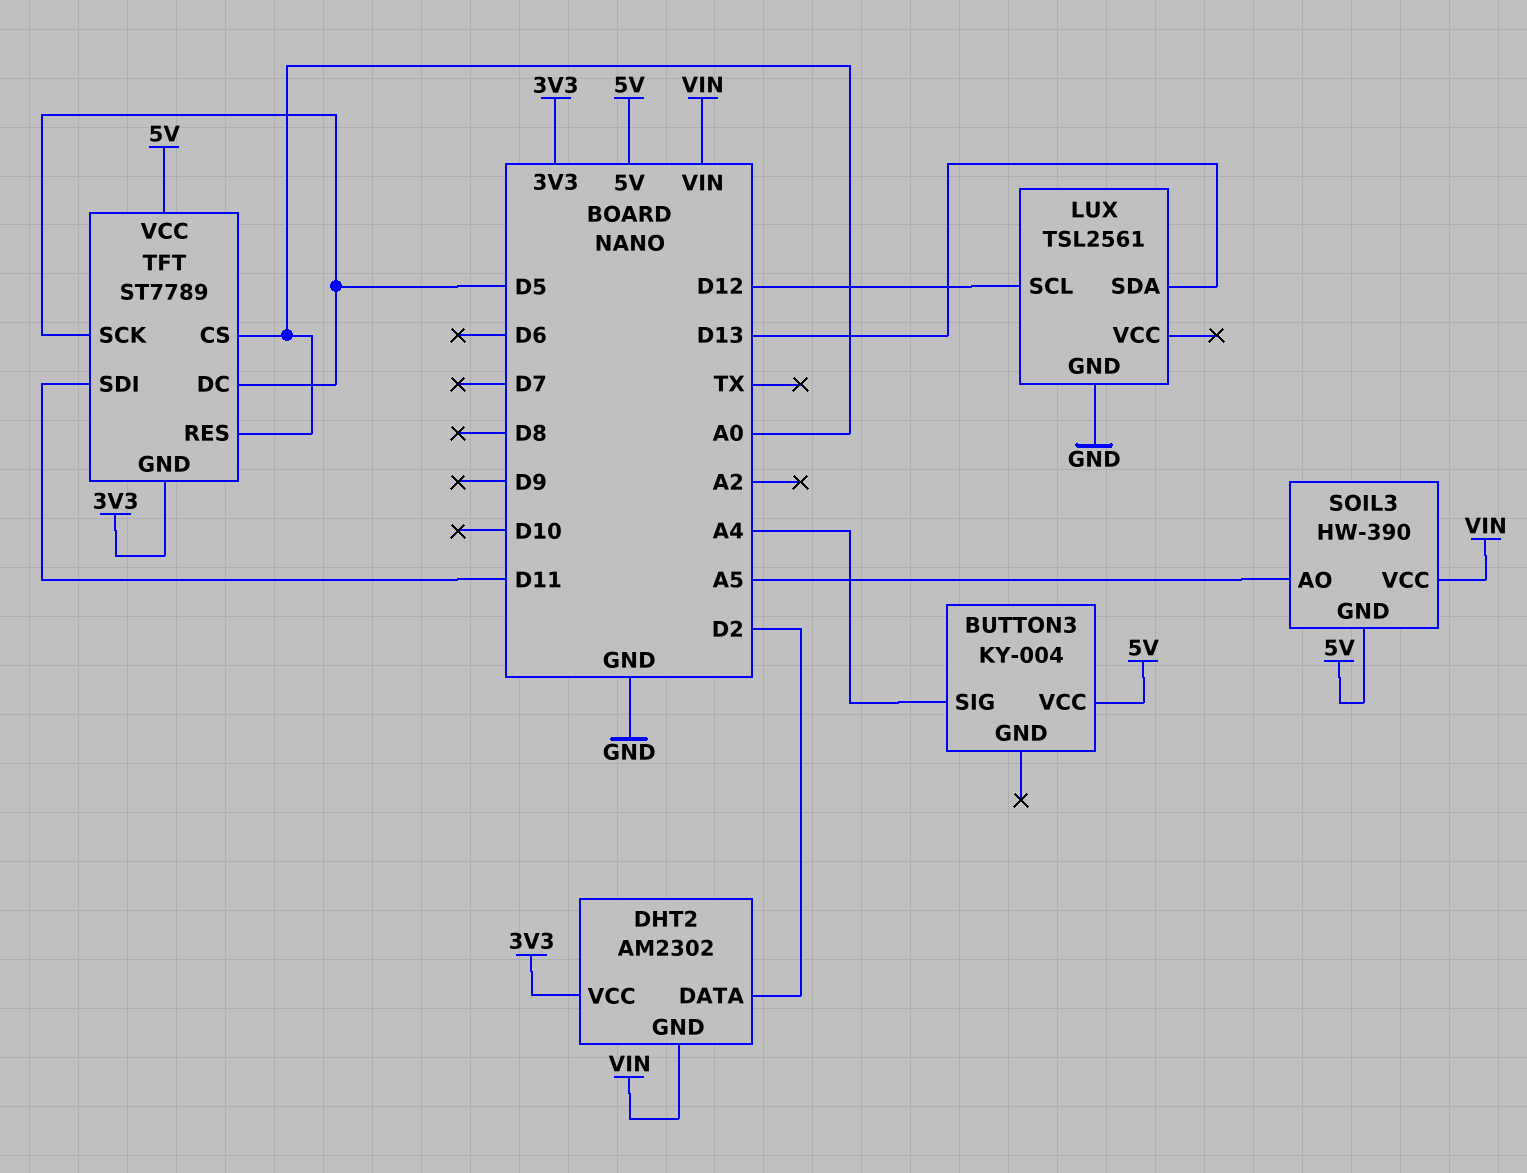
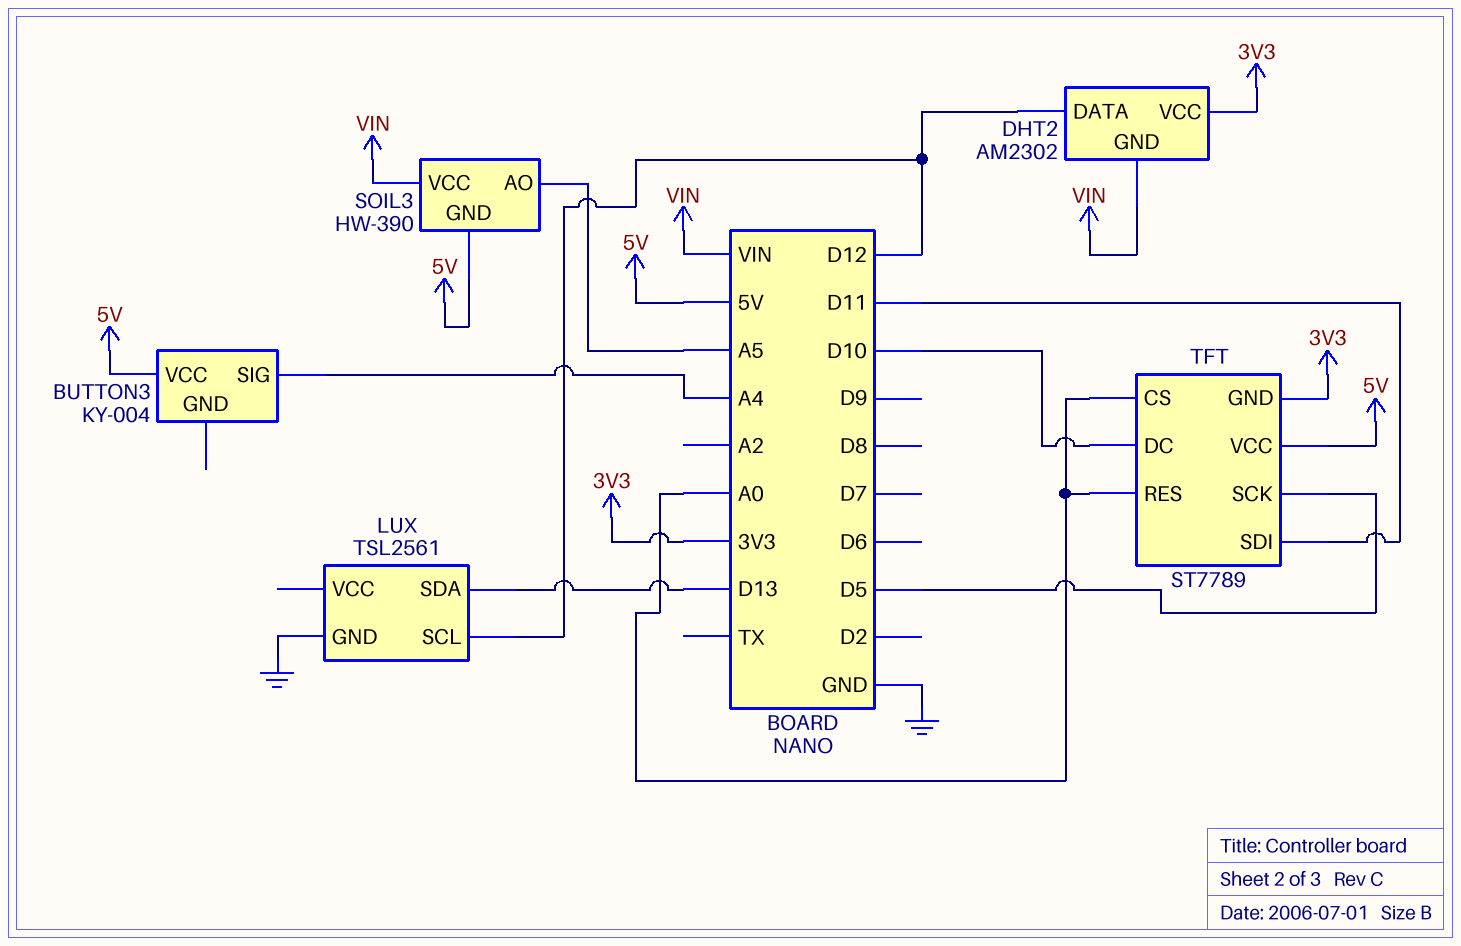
DHT2 pin DATA: D2 -> D12
TFT pin DC: D5 -> D10

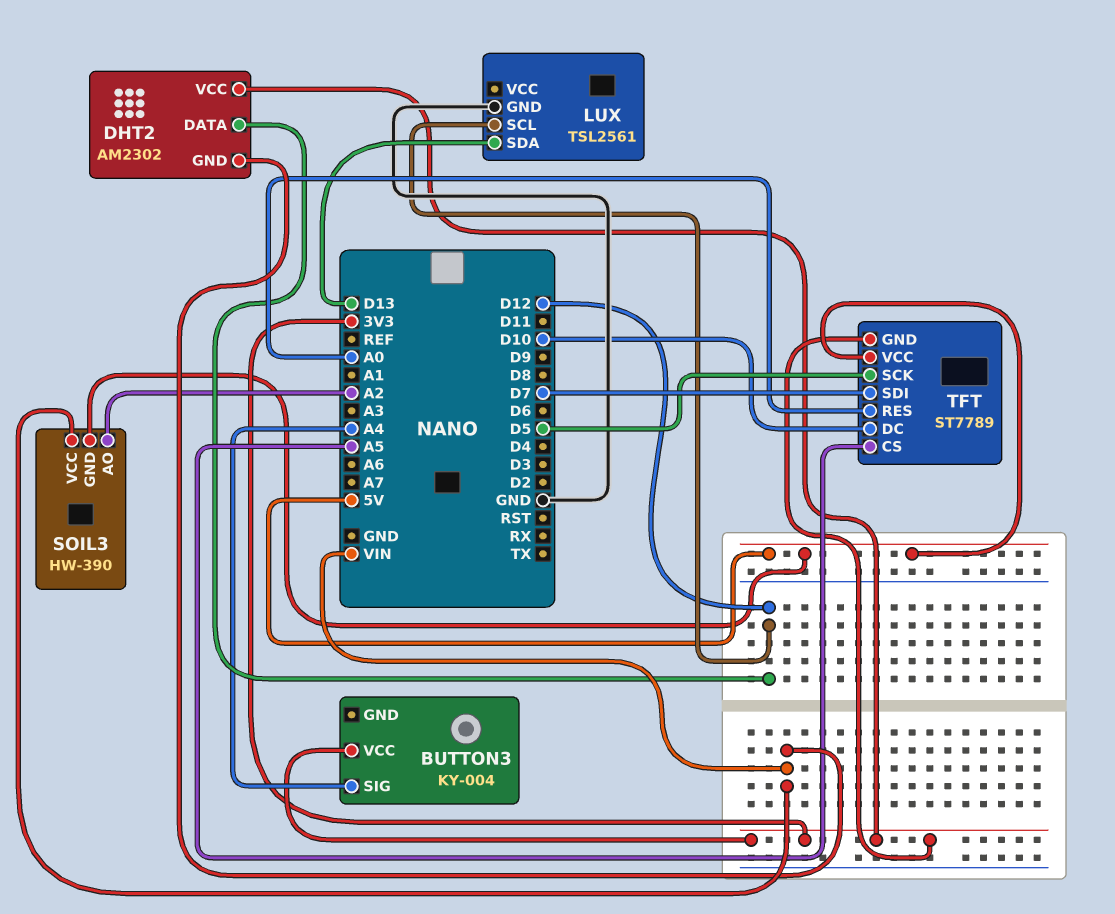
BUTTON3 pin VCC: 5V -> 3V3
SOIL3 pin AO: A5 -> A2
TFT pin CS: A0 -> A5
TFT pin SDI: D11 -> D7

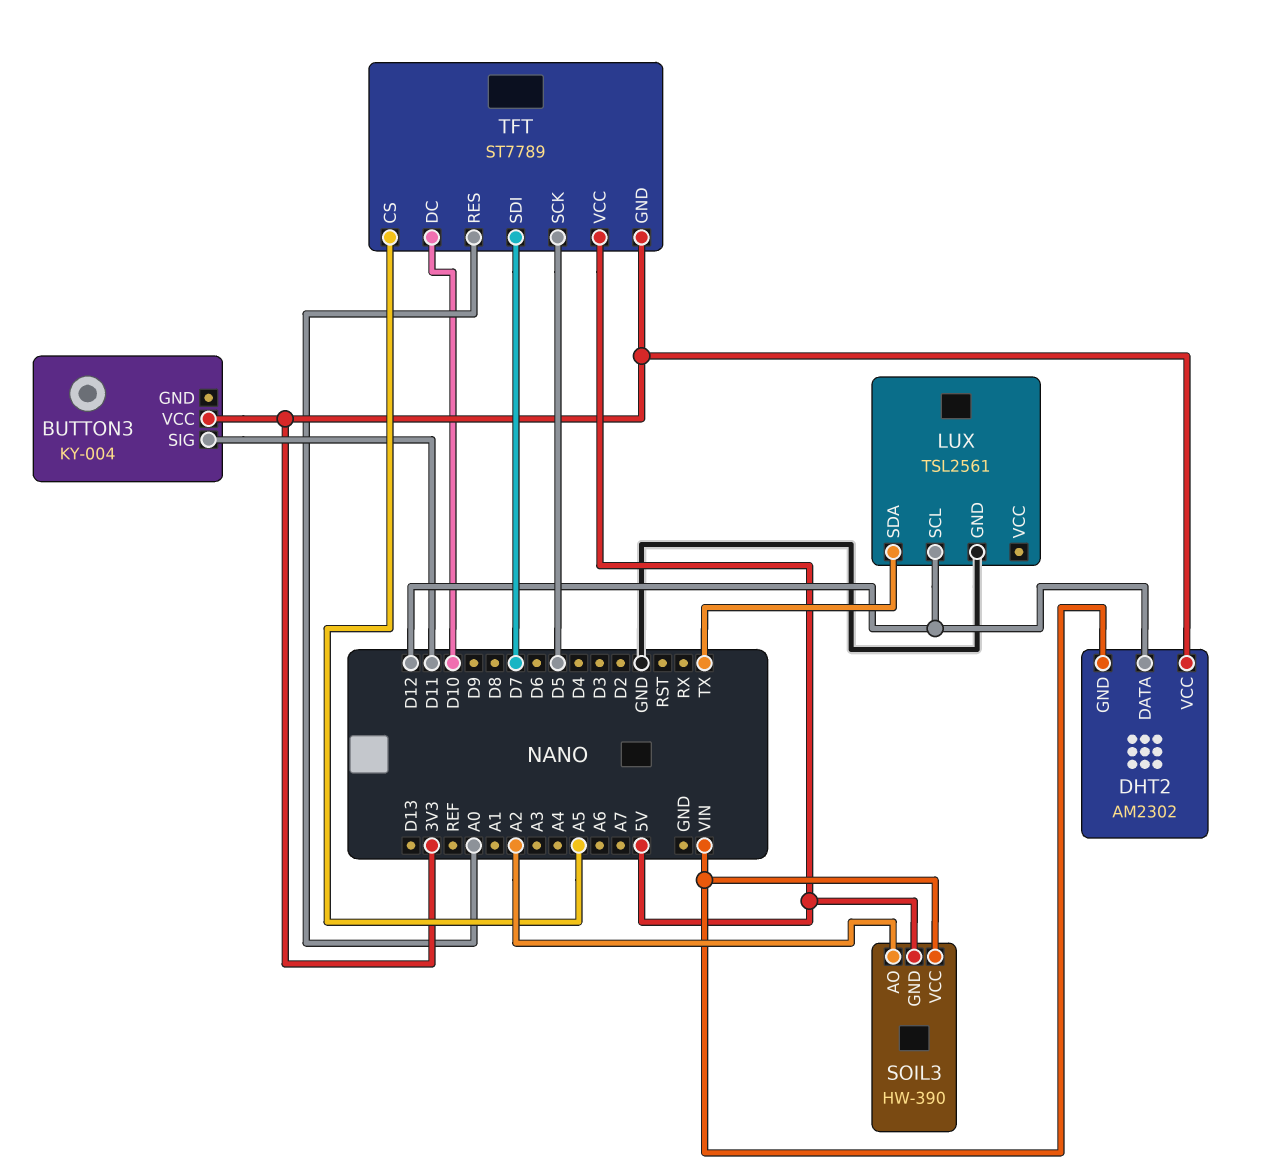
BUTTON3 pin SIG: A4 -> D11
LUX pin SDA: D13 -> TX

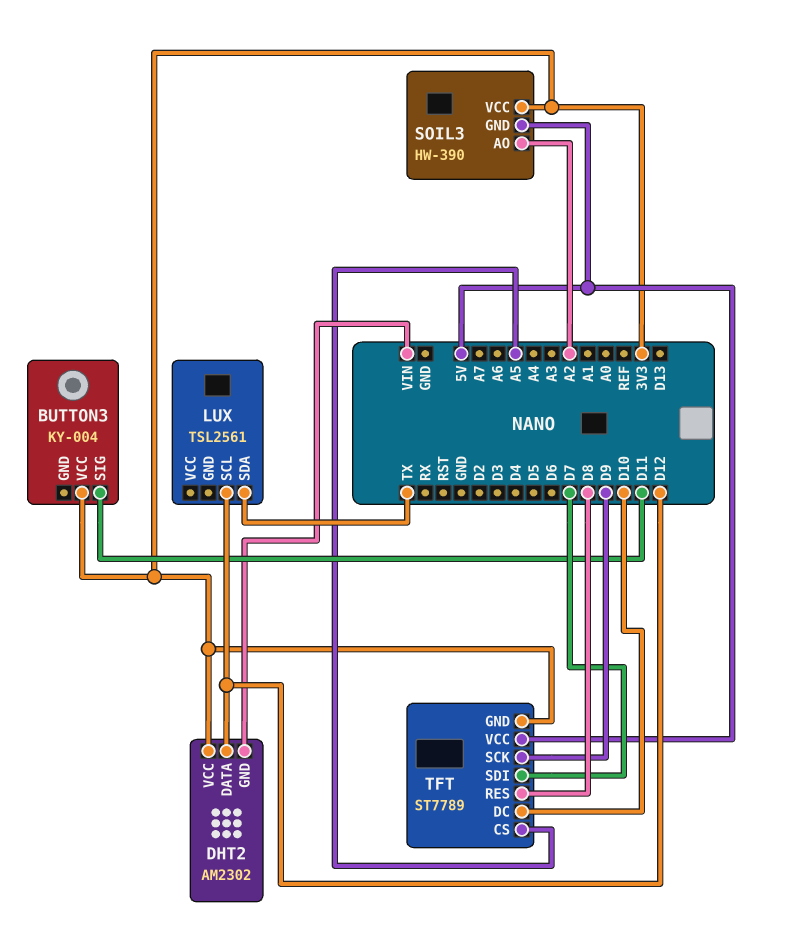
LUX pin GND: GND -> none
SOIL3 pin VCC: VIN -> 3V3
TFT pin RES: A0 -> D8
TFT pin SCK: D5 -> D9

